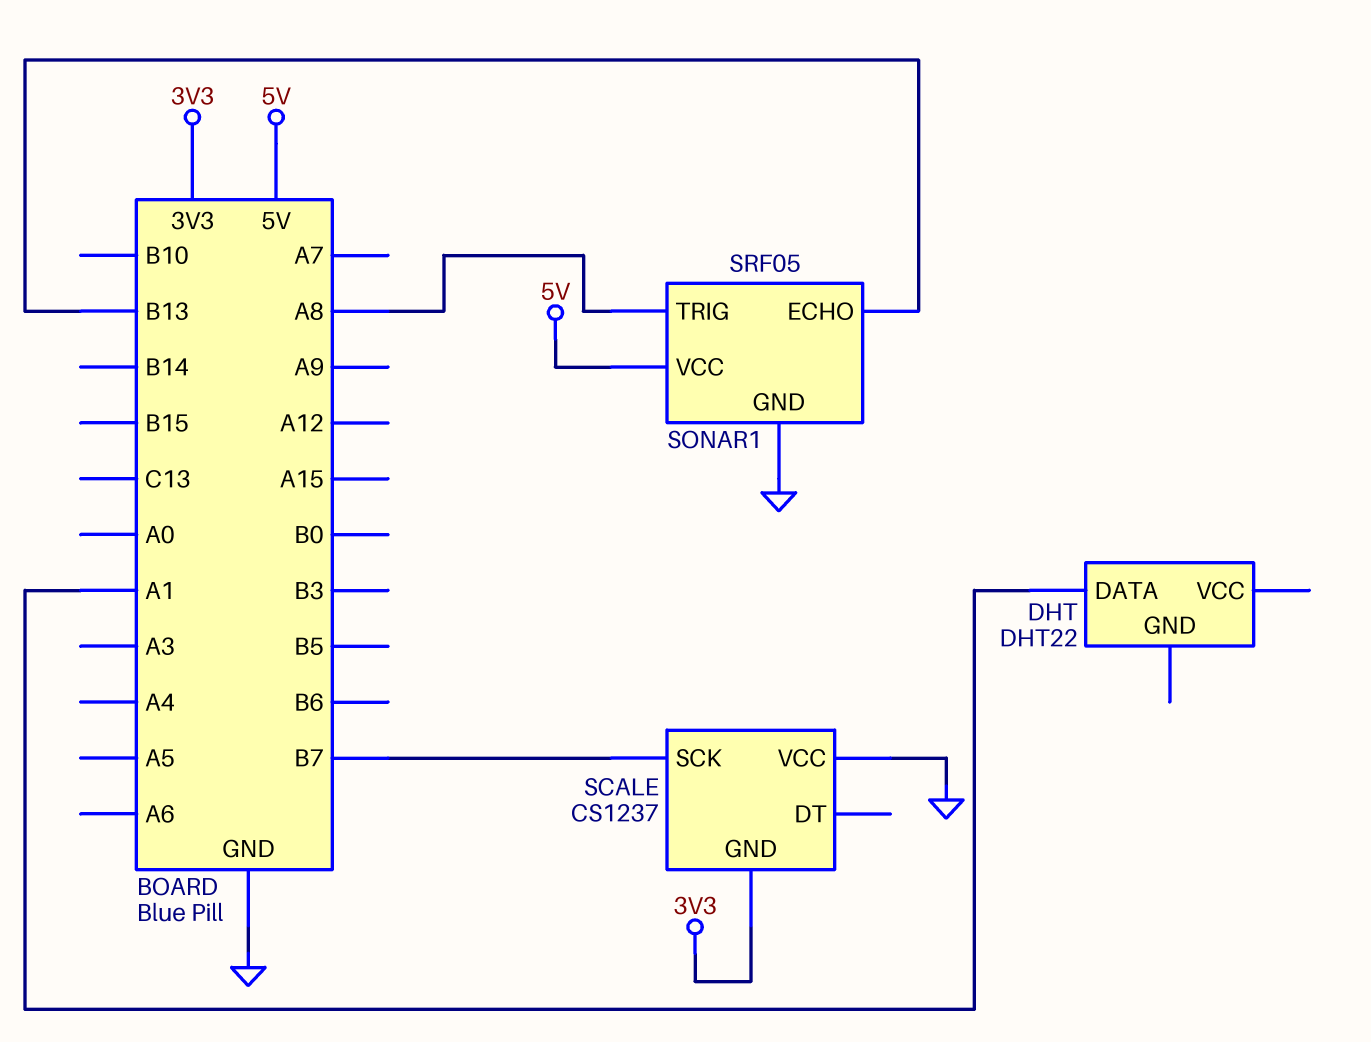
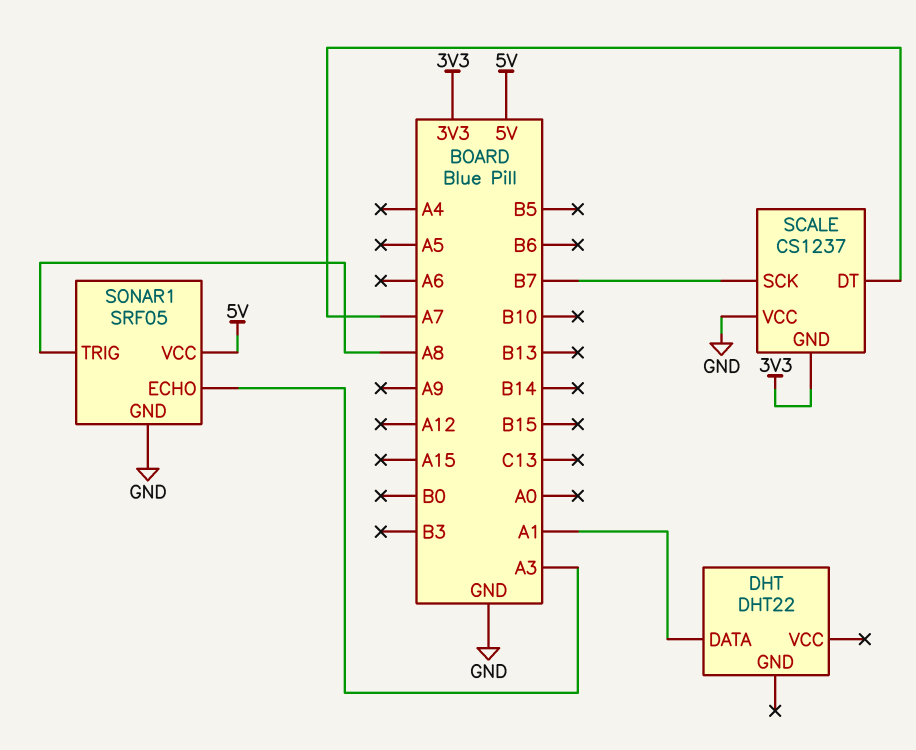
SCALE pin DT: none -> A7
SONAR1 pin ECHO: B13 -> A3

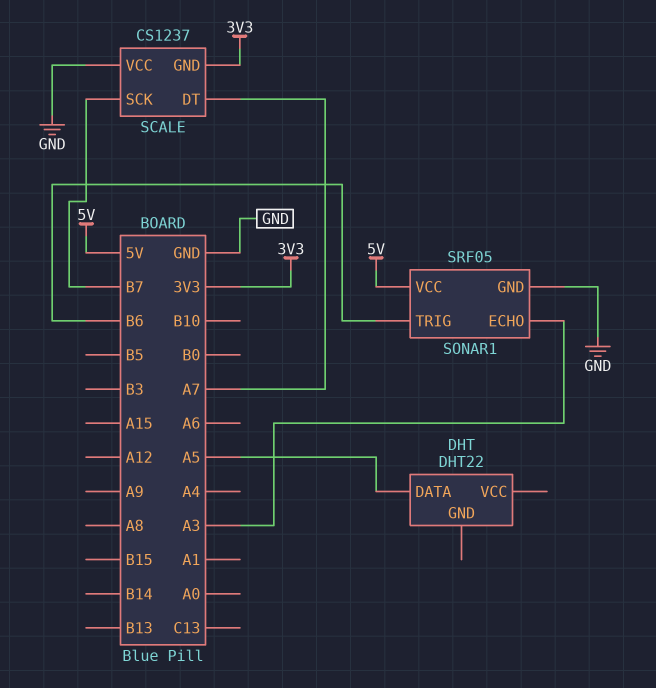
DHT pin DATA: A1 -> A5
SONAR1 pin TRIG: A8 -> B6

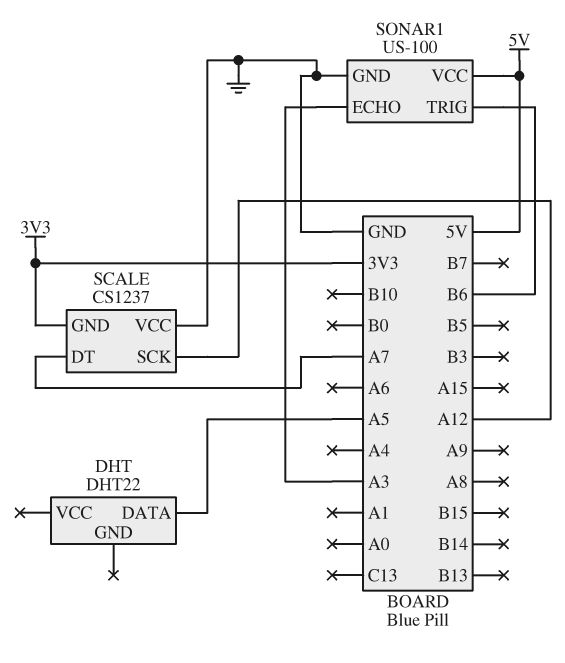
SCALE pin SCK: B7 -> A12
SONAR1: SRF05 -> US-100

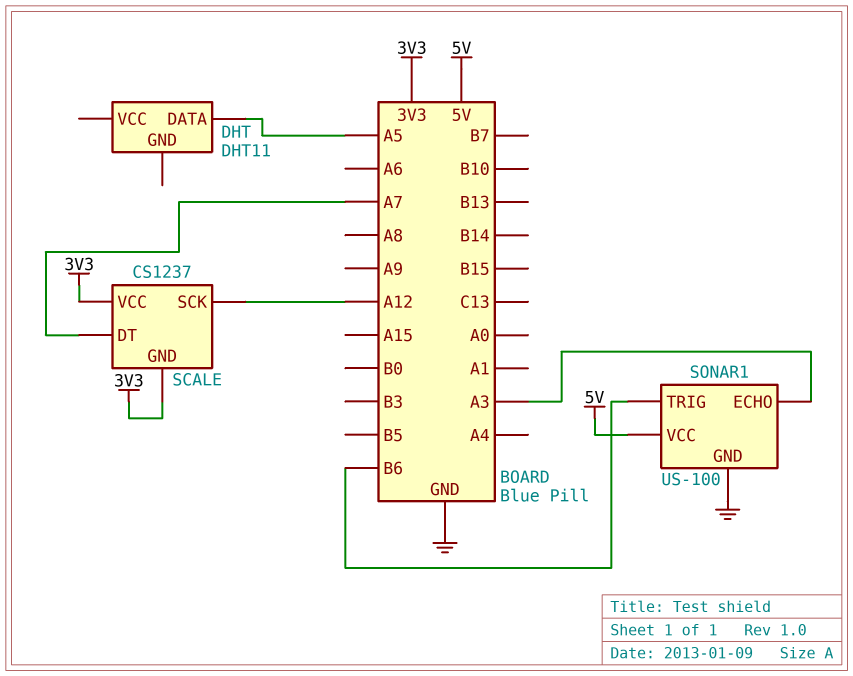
DHT: DHT22 -> DHT11
SCALE pin VCC: GND -> 3V3

